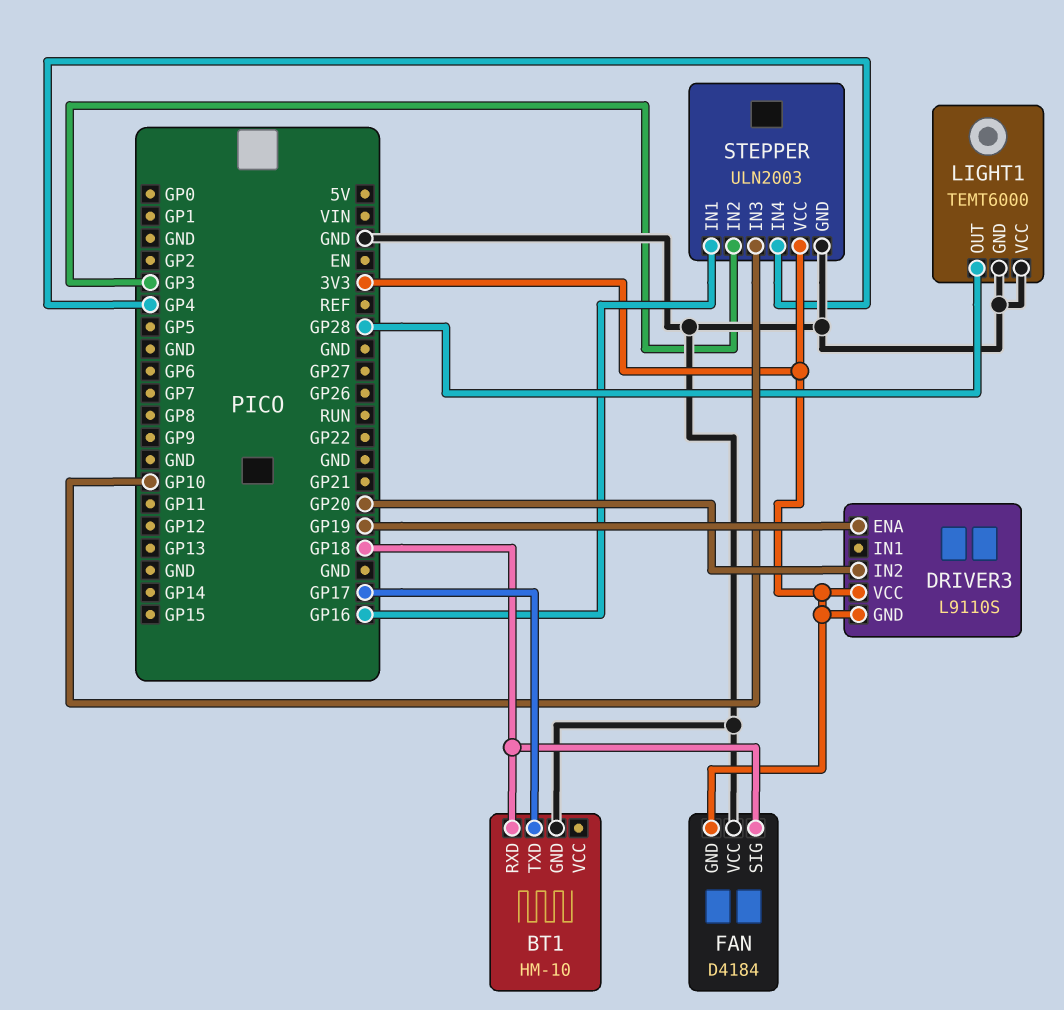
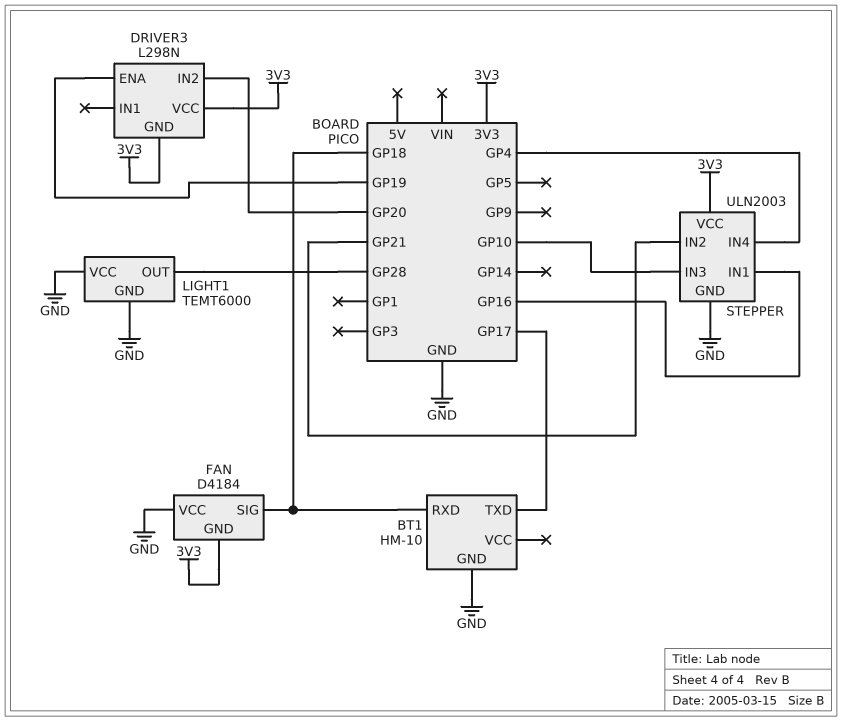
DRIVER3: L9110S -> L298N
STEPPER pin IN2: GP3 -> GP21

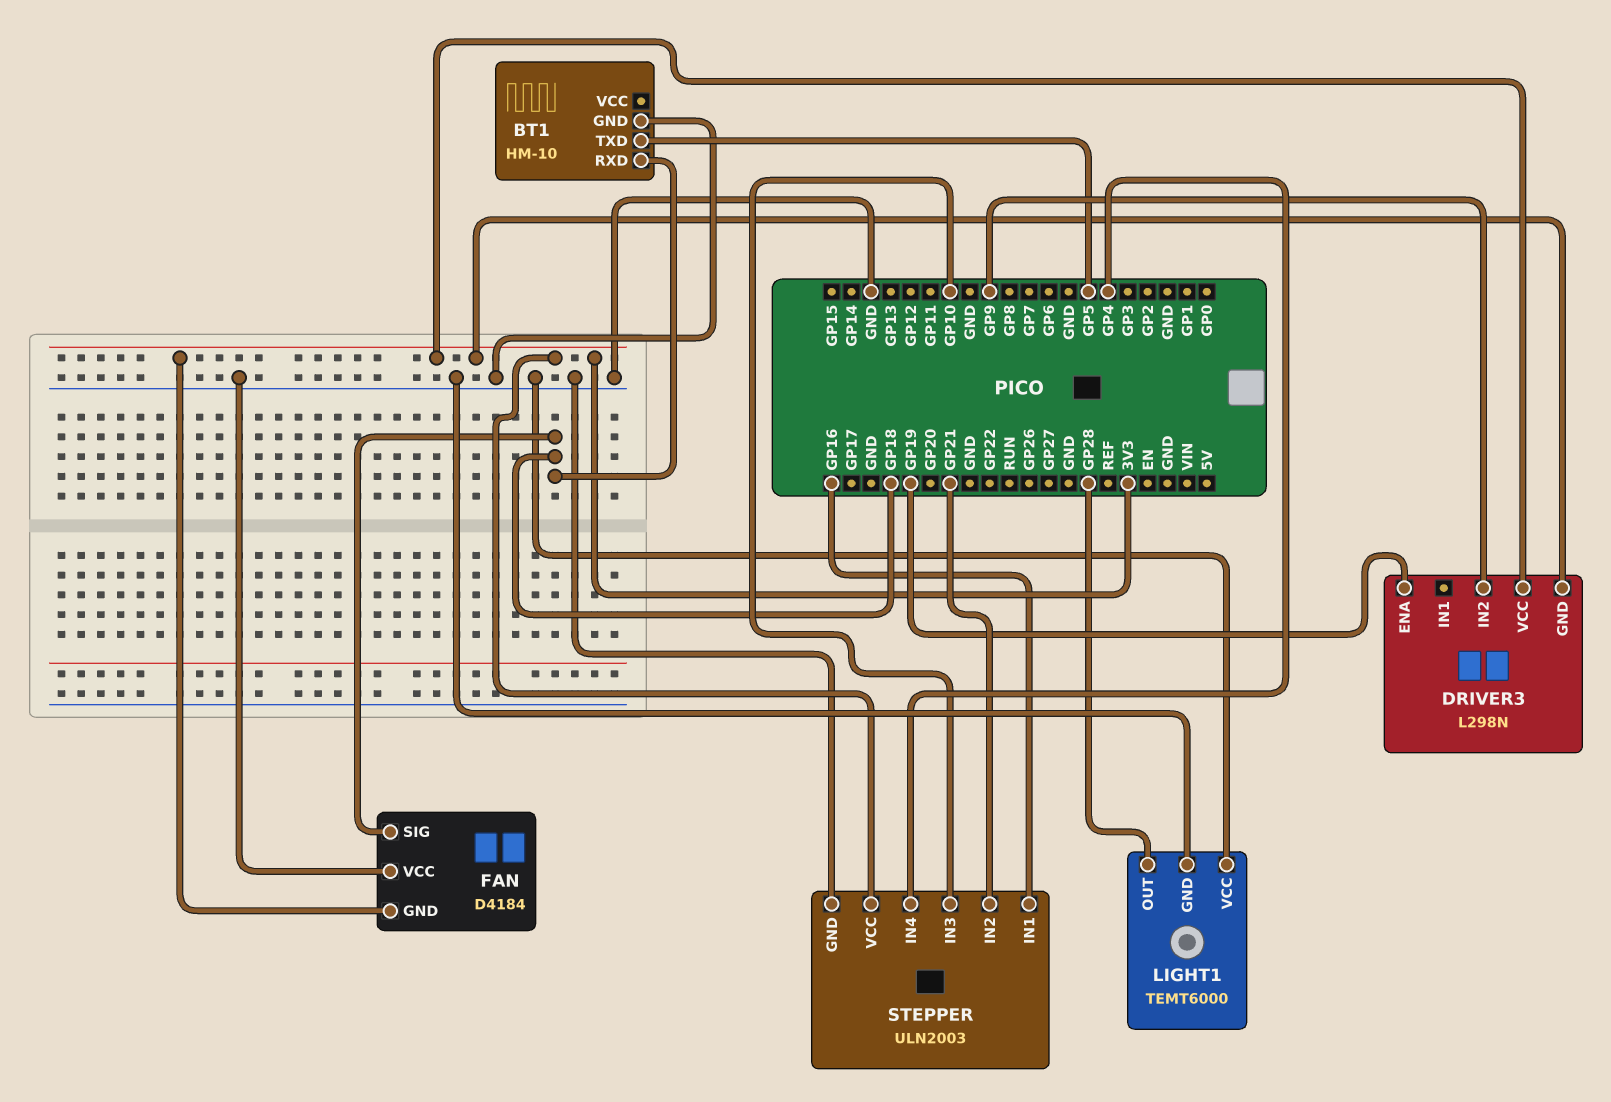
BT1 pin TXD: GP17 -> GP5
DRIVER3 pin IN2: GP20 -> GP9

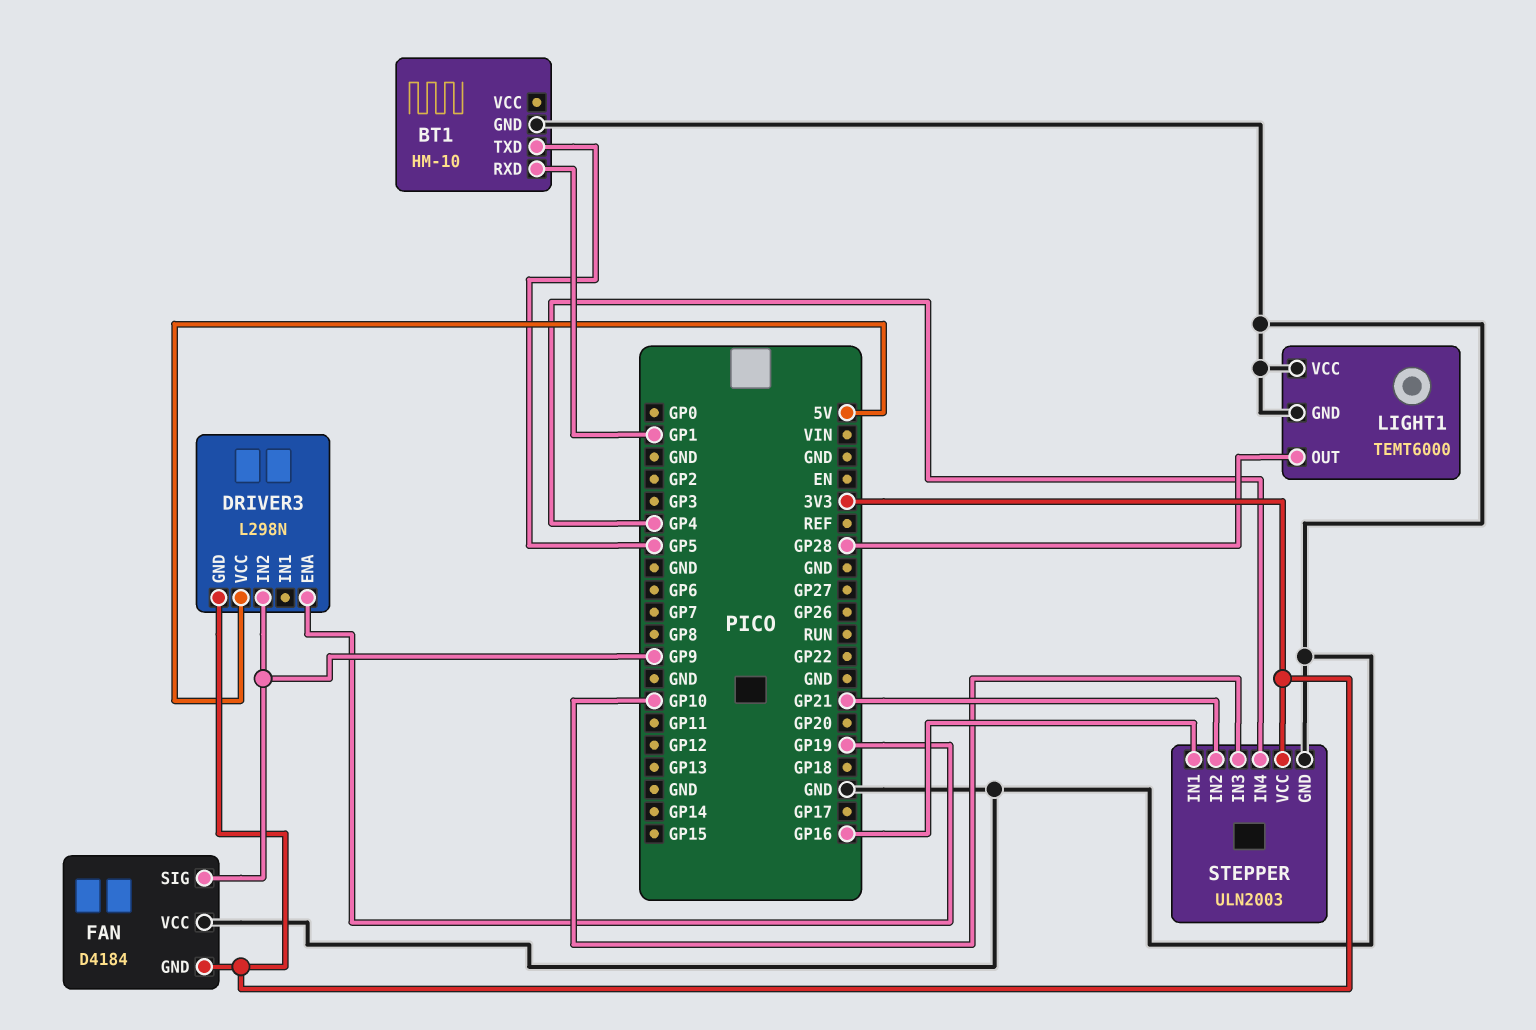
BT1 pin RXD: GP18 -> GP1
DRIVER3 pin VCC: 3V3 -> 5V
FAN pin SIG: GP18 -> GP9

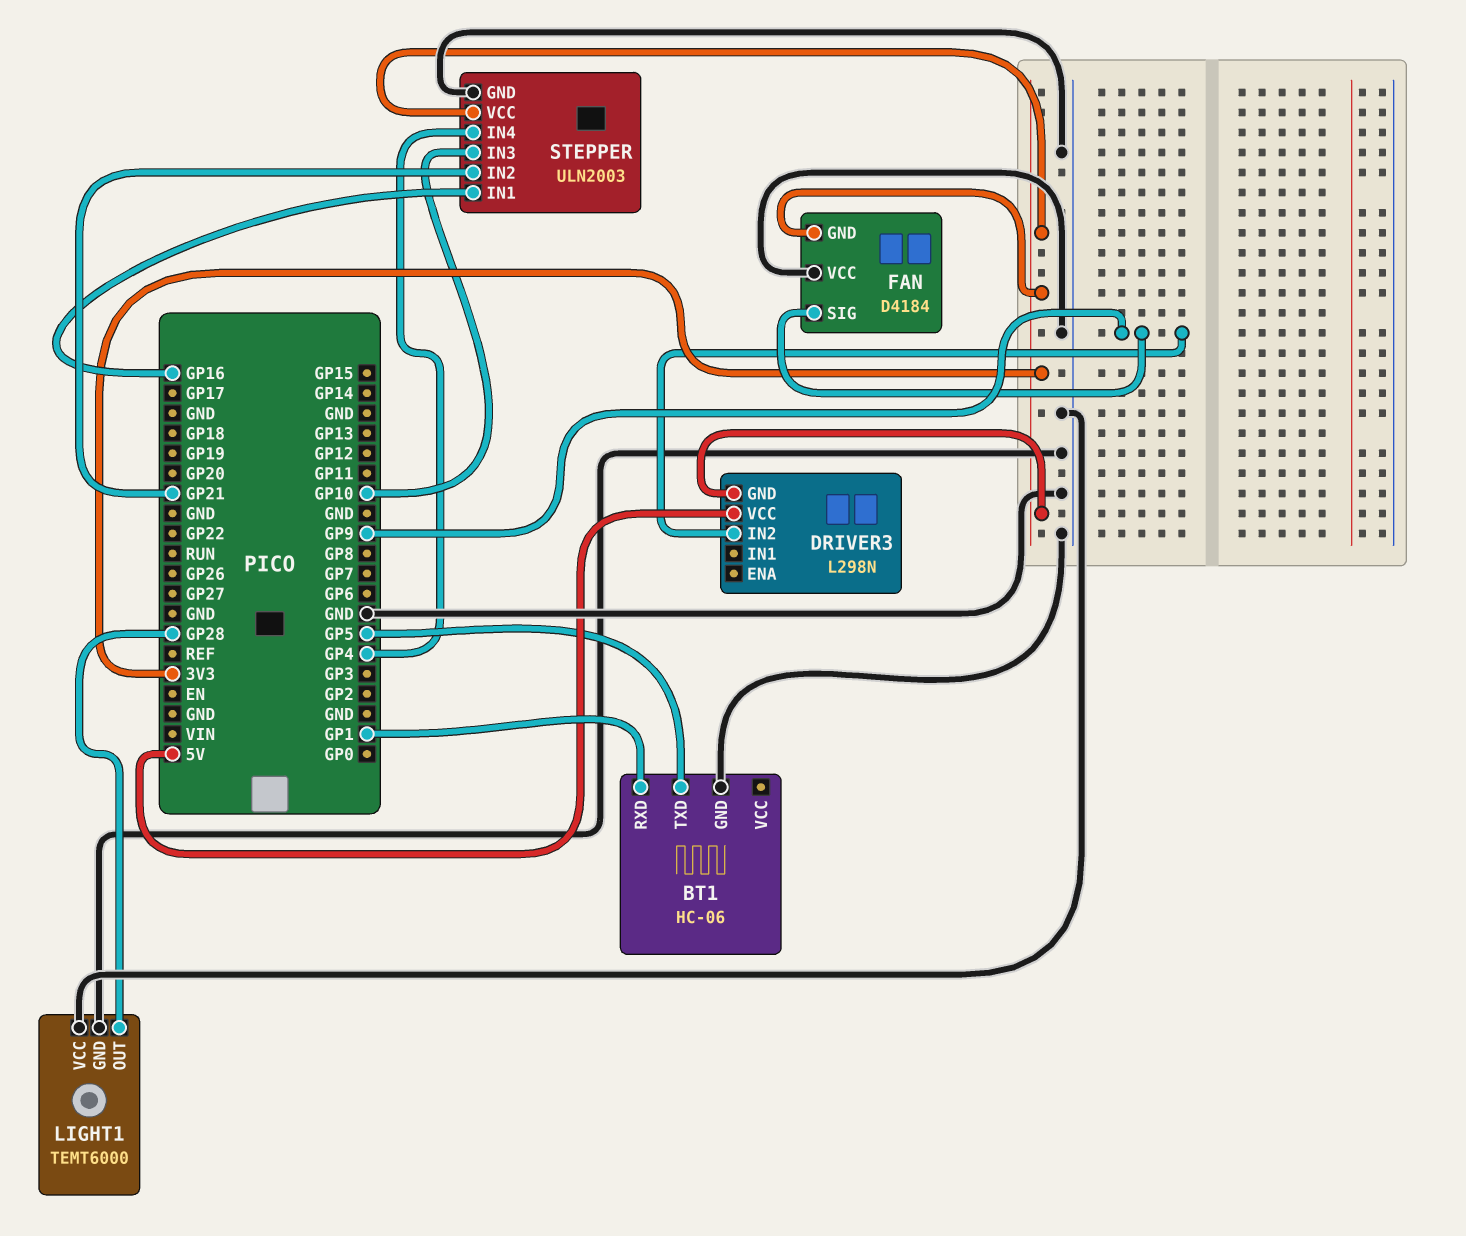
BT1: HM-10 -> HC-06
DRIVER3 pin ENA: GP19 -> none

